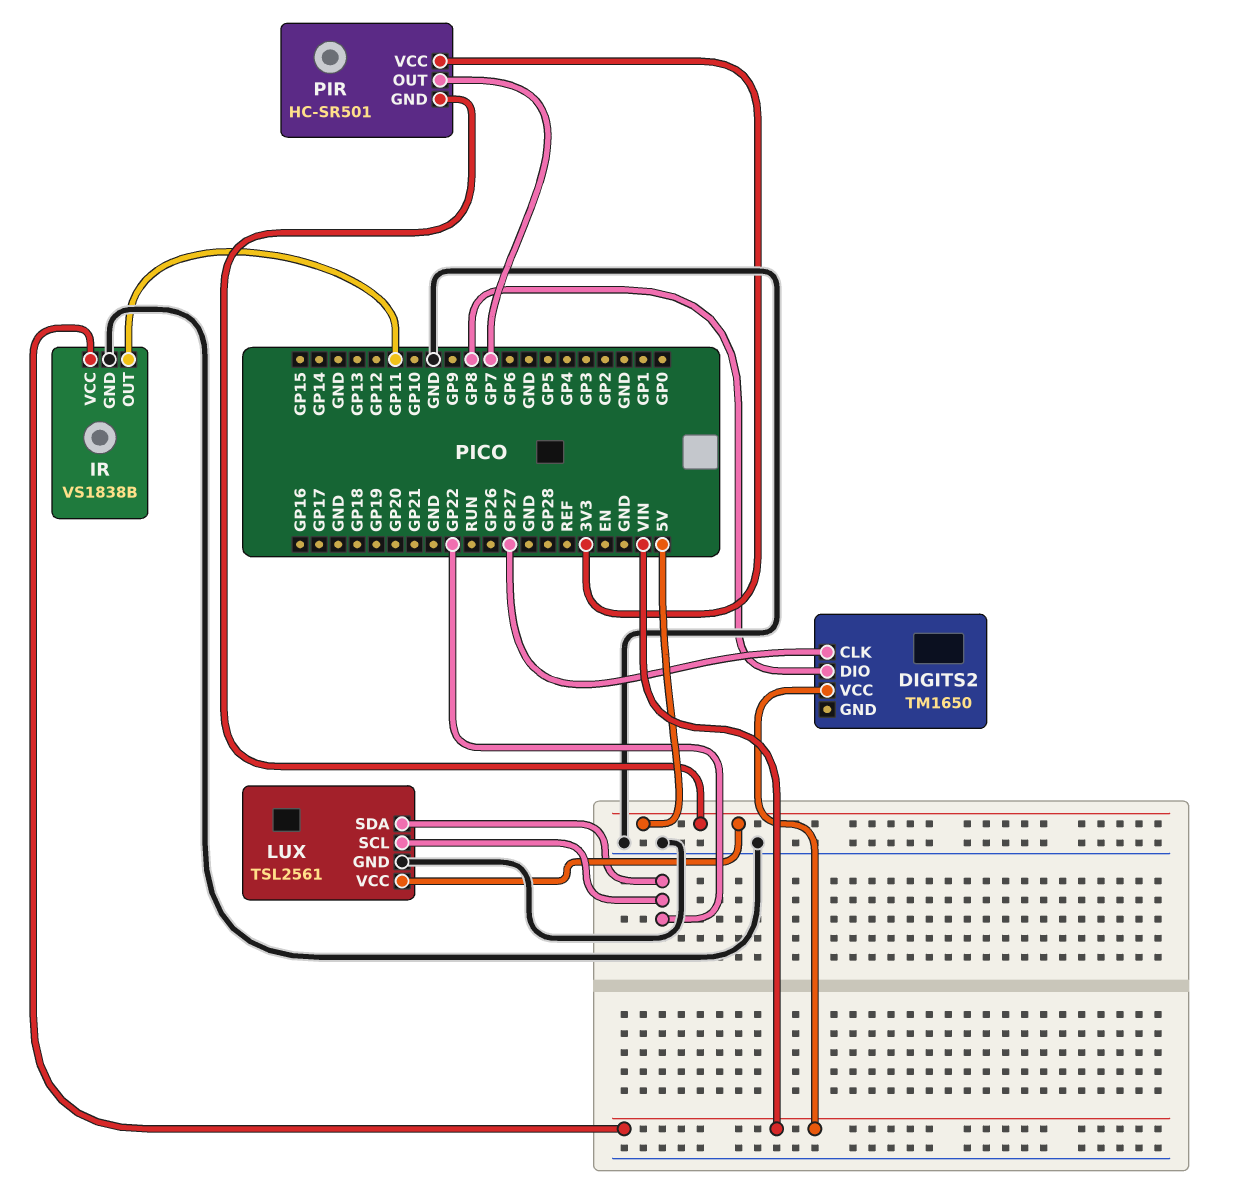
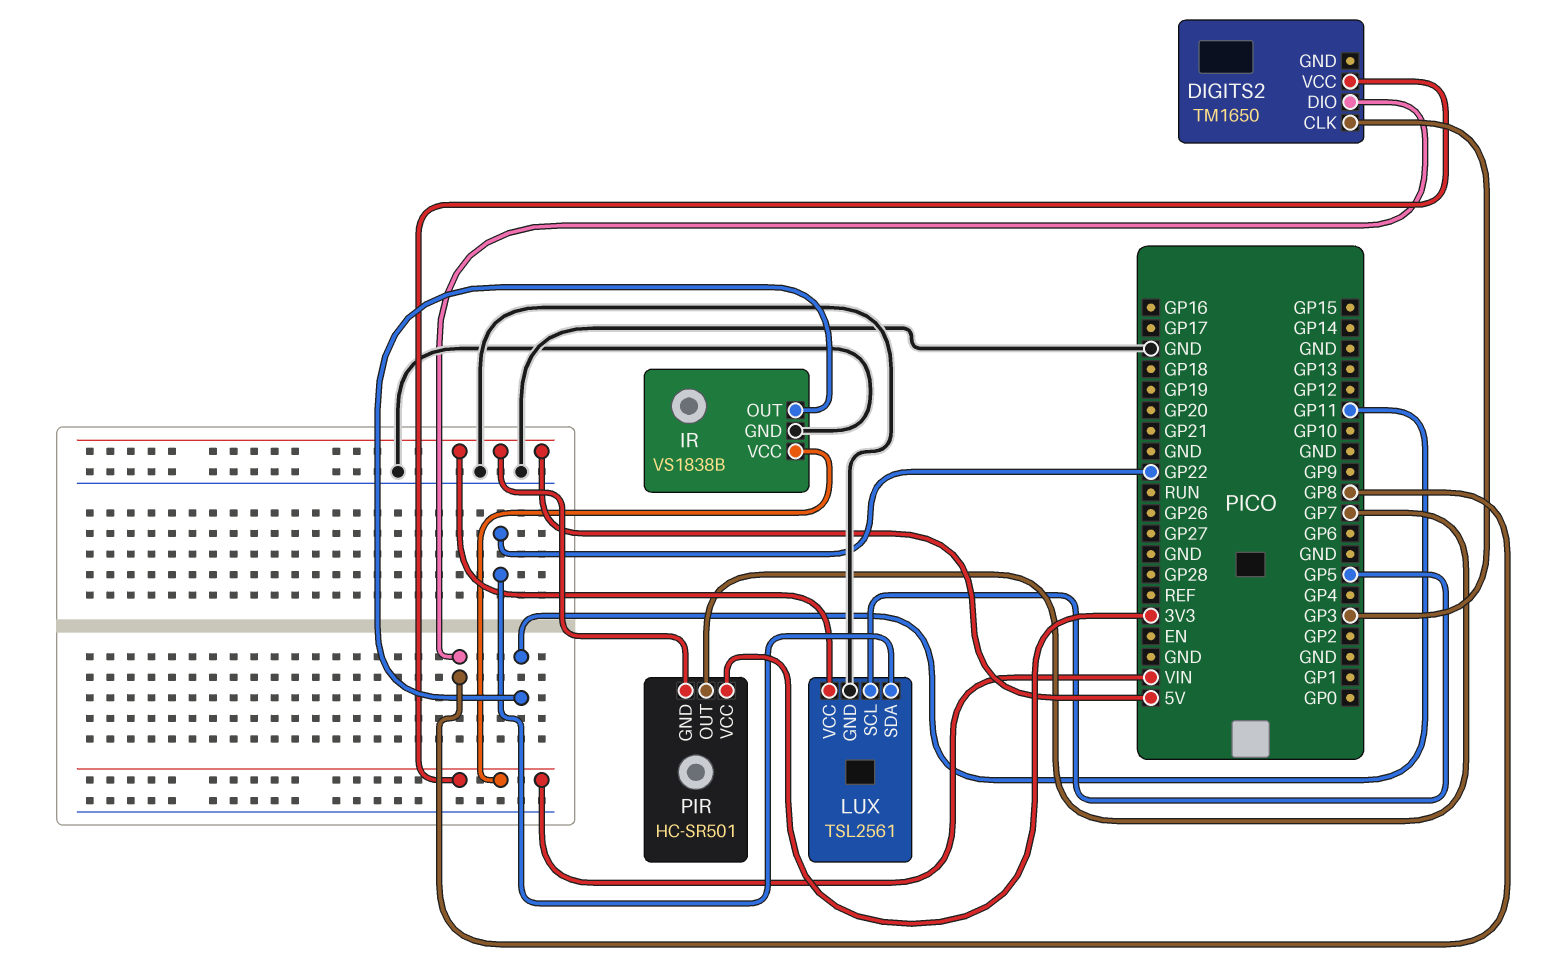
DIGITS2 pin CLK: GP27 -> GP3
LUX pin SCL: GP22 -> GP5

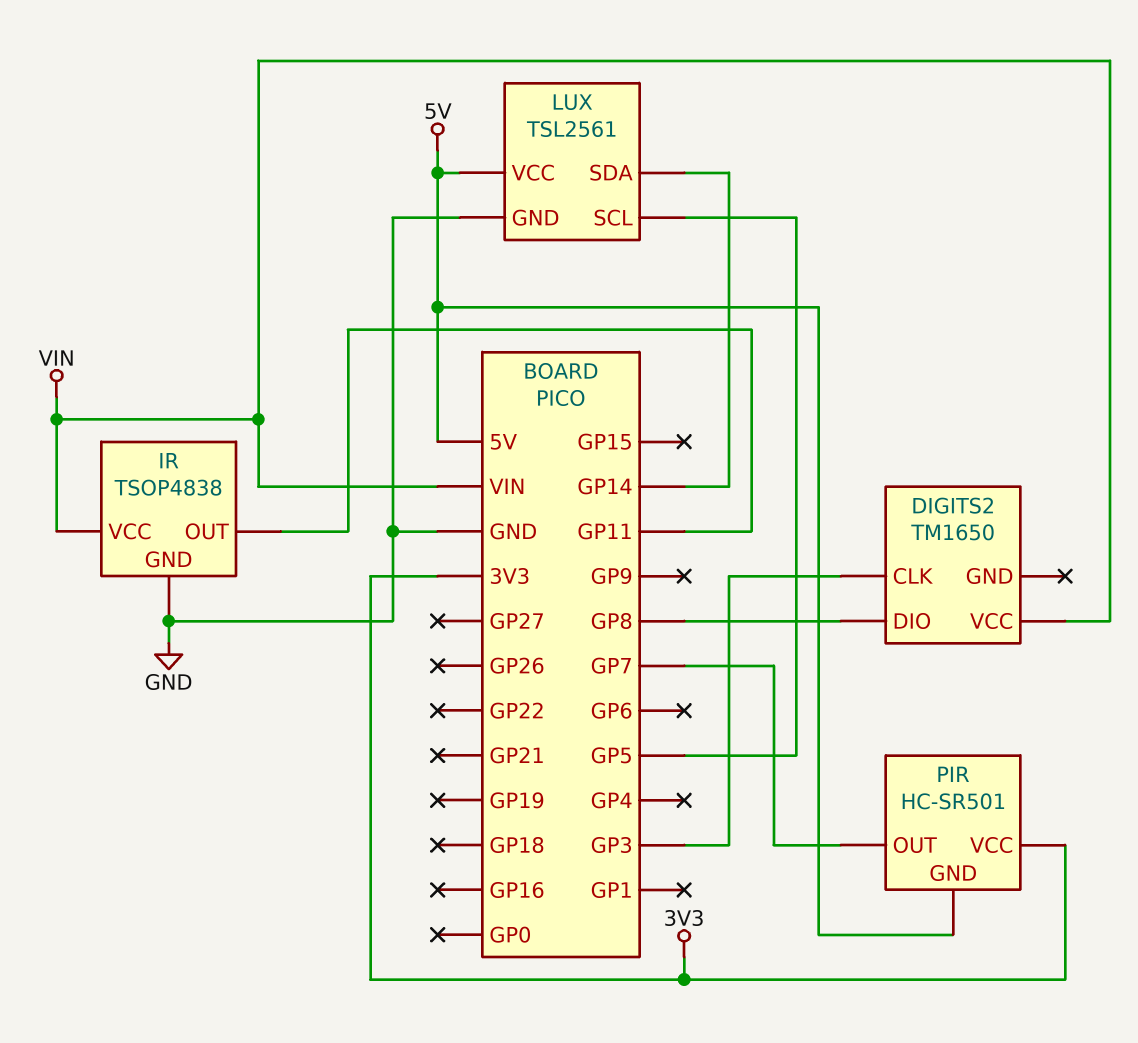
IR: VS1838B -> TSOP4838
LUX pin SDA: GP22 -> GP14

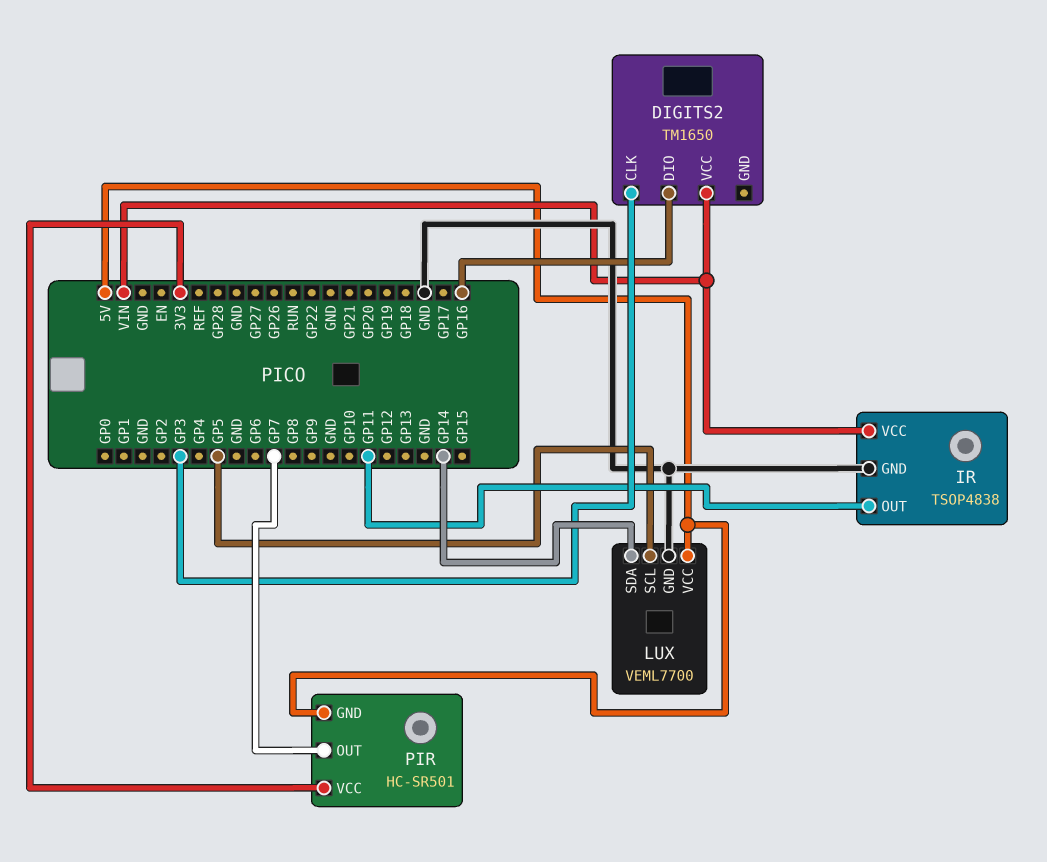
DIGITS2 pin DIO: GP8 -> GP16
LUX: TSL2561 -> VEML7700

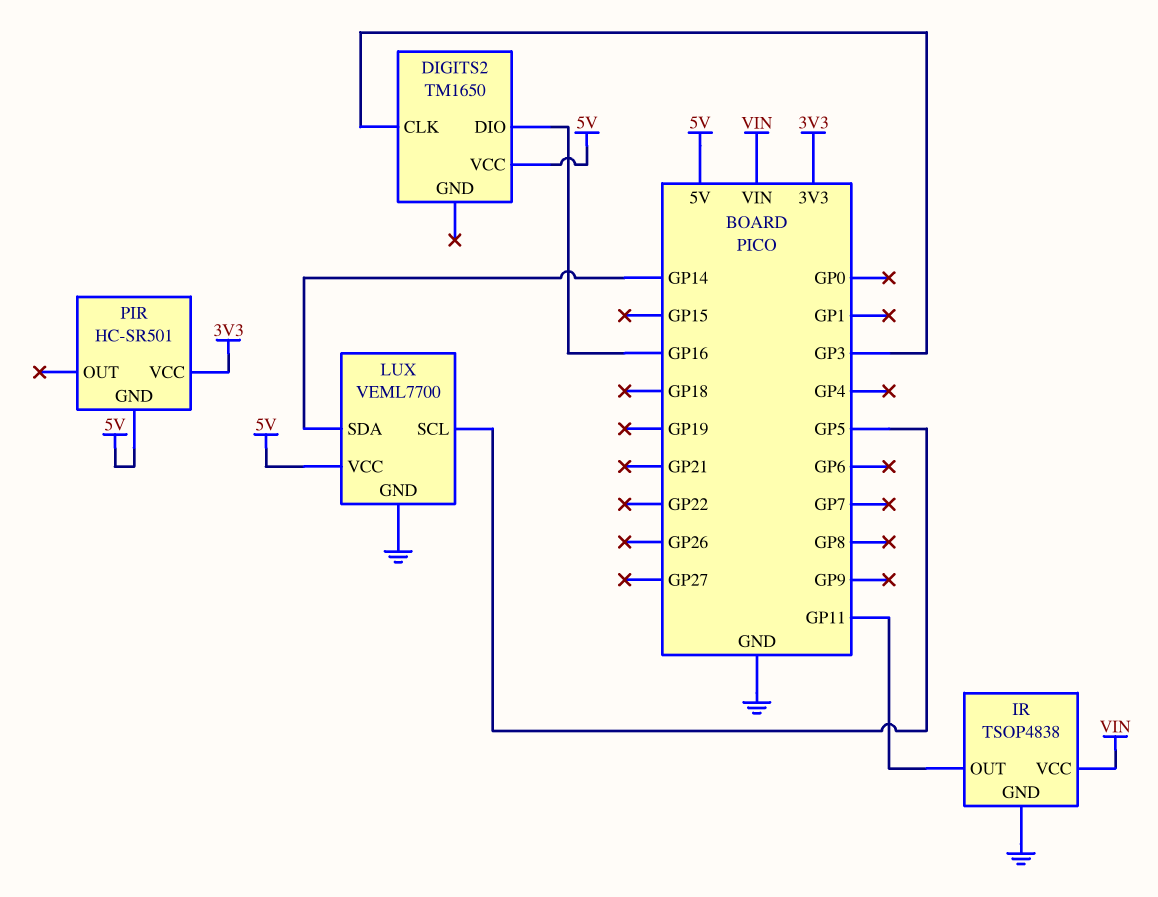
DIGITS2 pin VCC: VIN -> 5V
PIR pin OUT: GP7 -> none

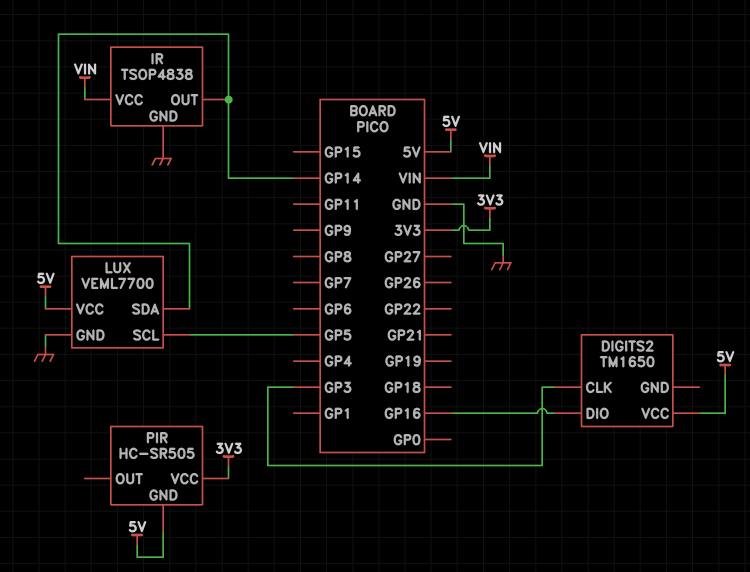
IR pin OUT: GP11 -> GP14
PIR: HC-SR501 -> HC-SR505

